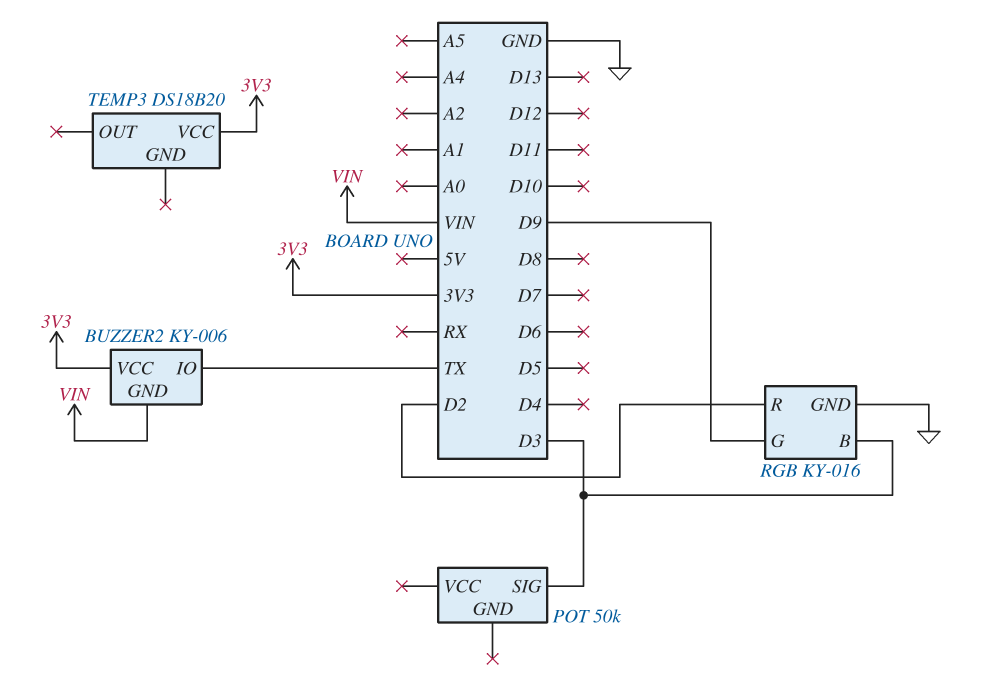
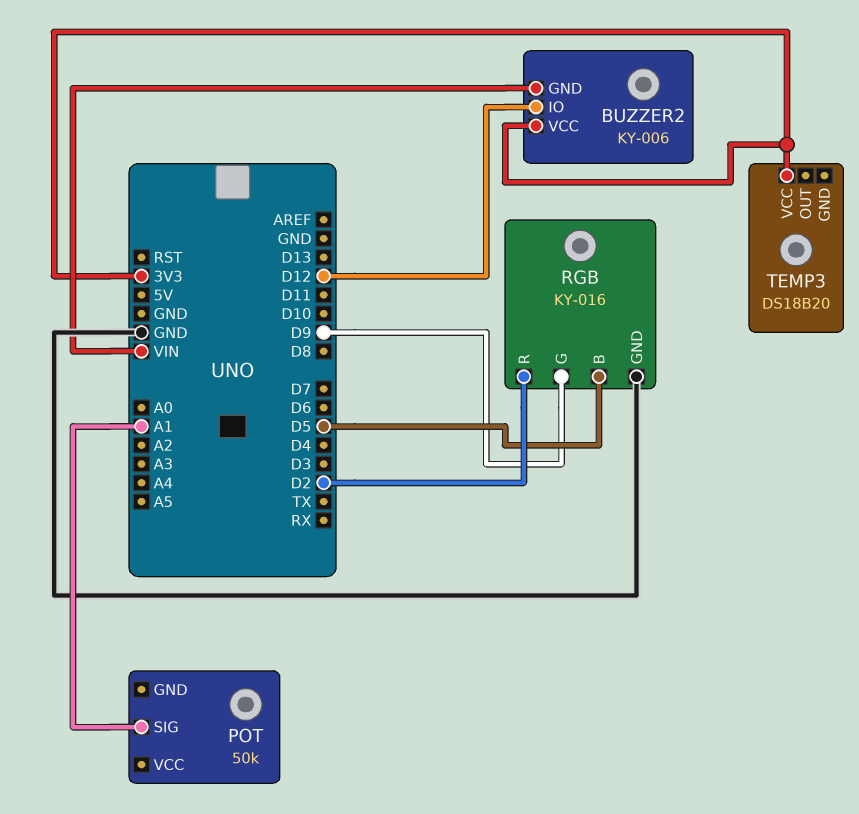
BUZZER2 pin IO: TX -> D12
POT pin SIG: D3 -> A1
RGB pin B: D3 -> D5

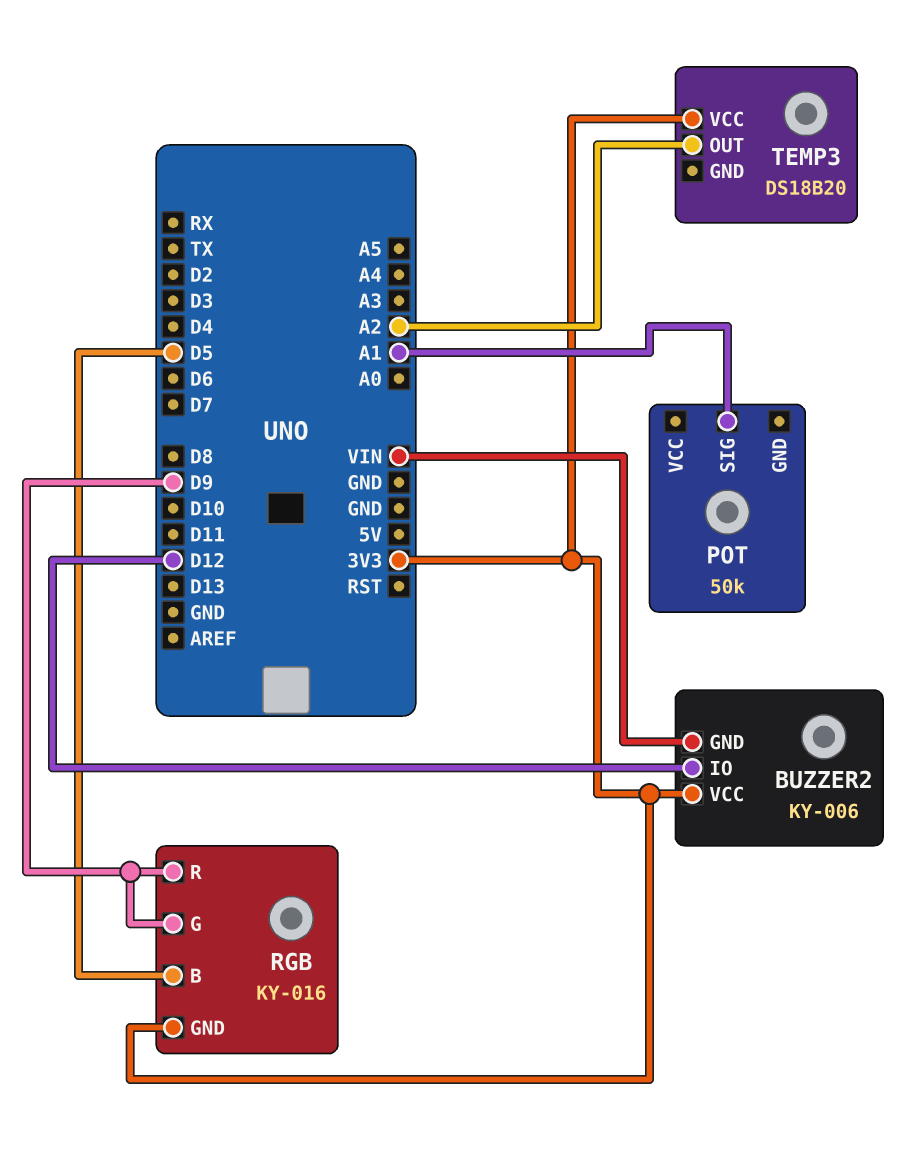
RGB pin GND: GND -> 3V3
RGB pin R: D2 -> D9
TEMP3 pin OUT: none -> A2

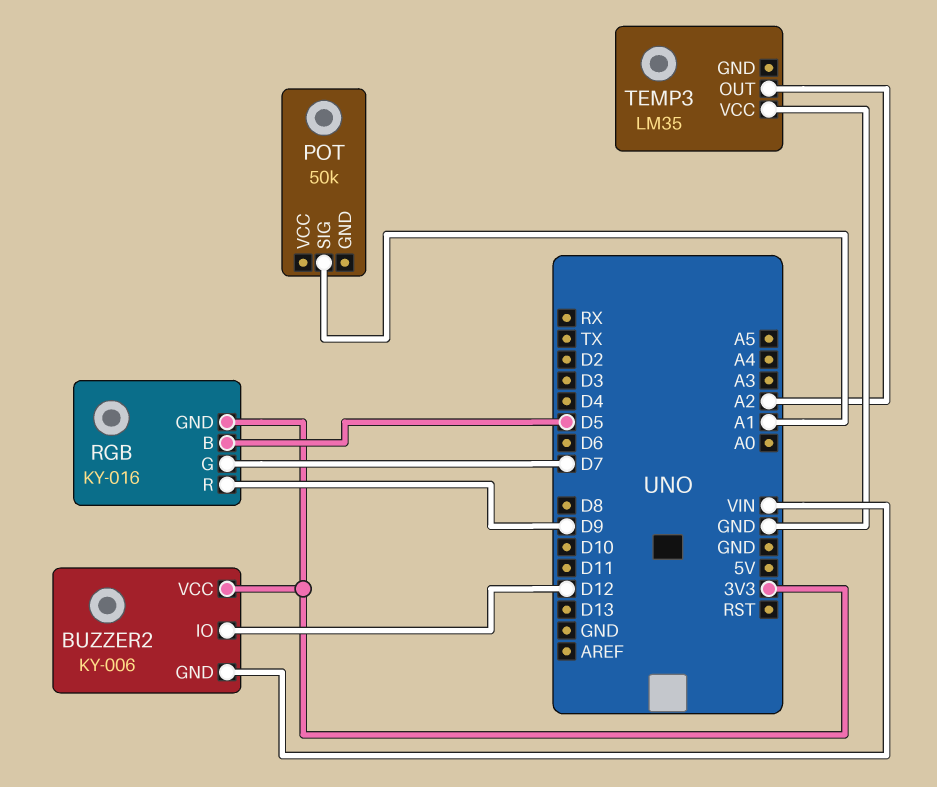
RGB pin G: D9 -> D7
TEMP3: DS18B20 -> LM35
TEMP3 pin VCC: 3V3 -> GND

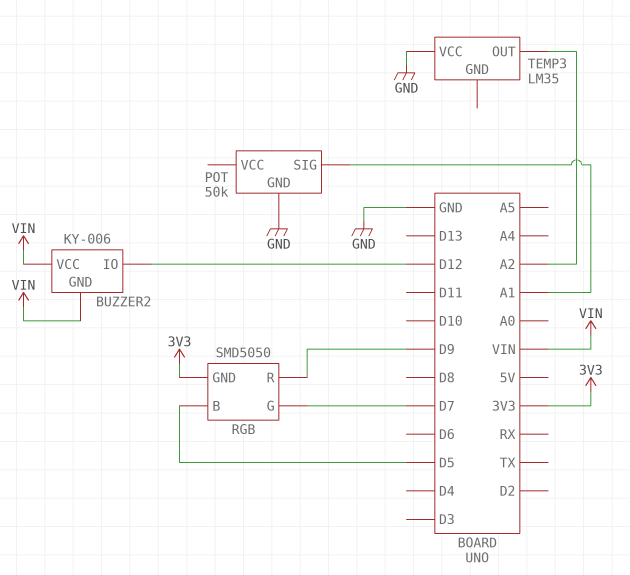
BUZZER2 pin VCC: 3V3 -> VIN
POT pin GND: none -> GND
RGB: KY-016 -> SMD5050

